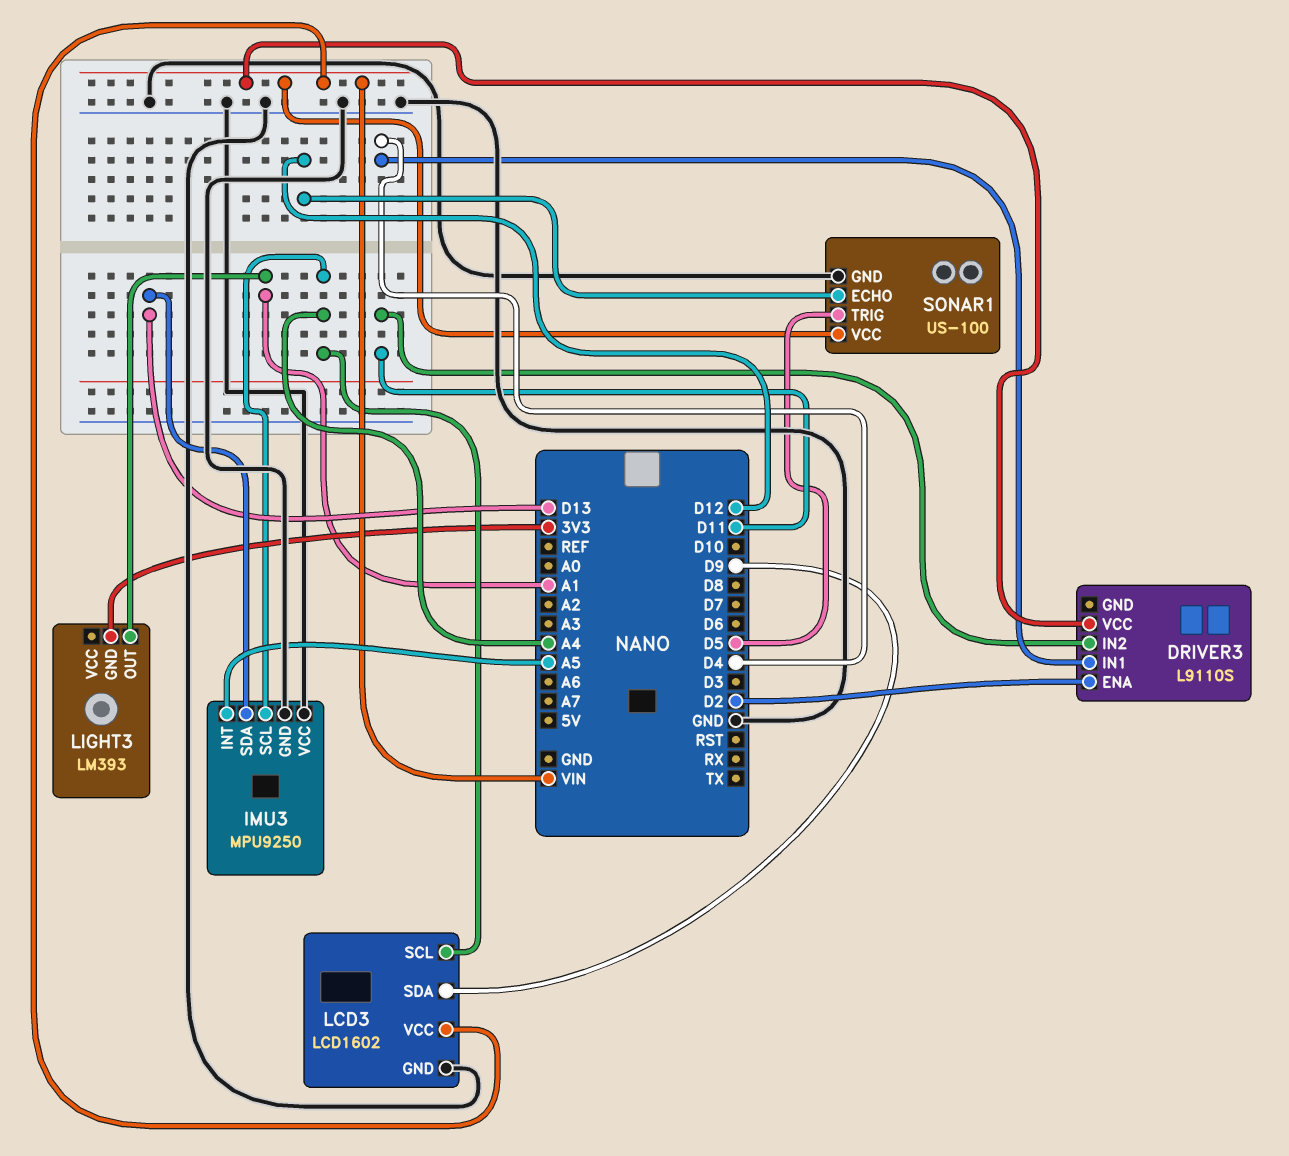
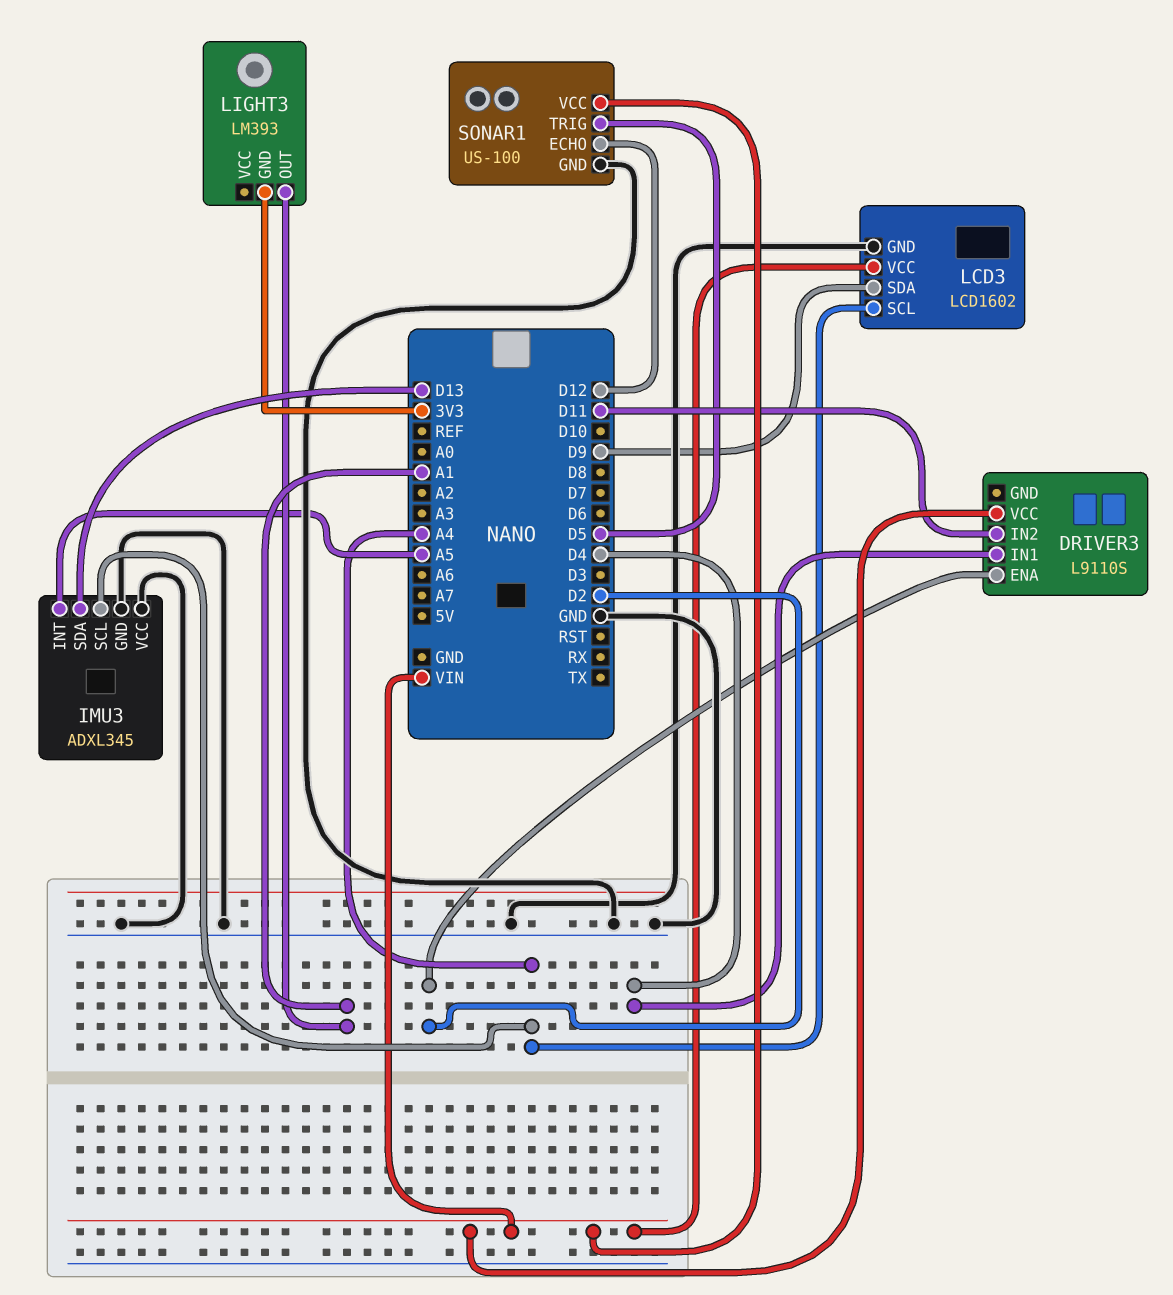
IMU3: MPU9250 -> ADXL345

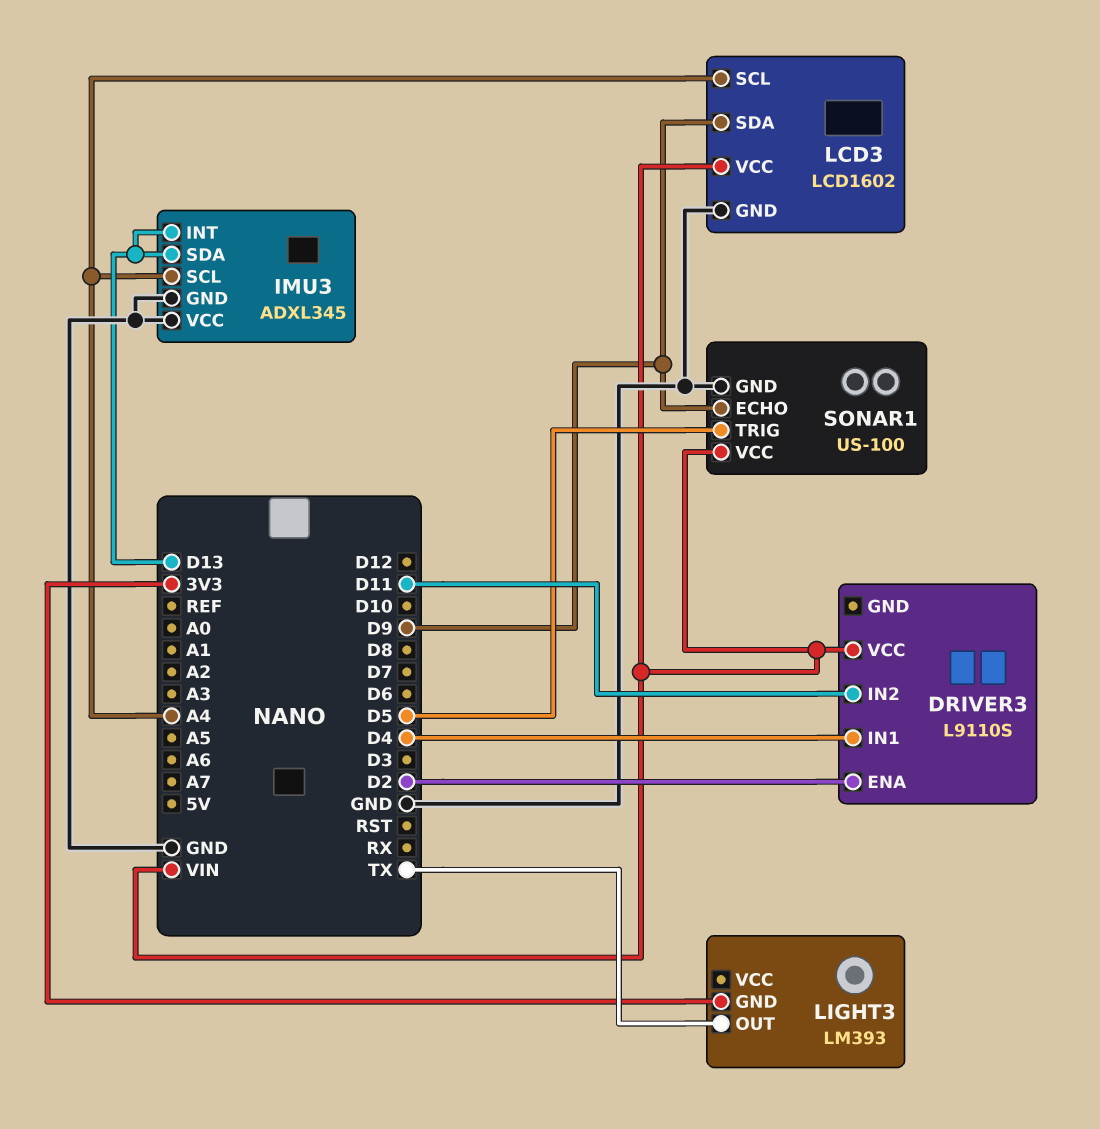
IMU3 pin INT: A5 -> D13
LIGHT3 pin OUT: A1 -> TX
SONAR1 pin ECHO: D12 -> D9

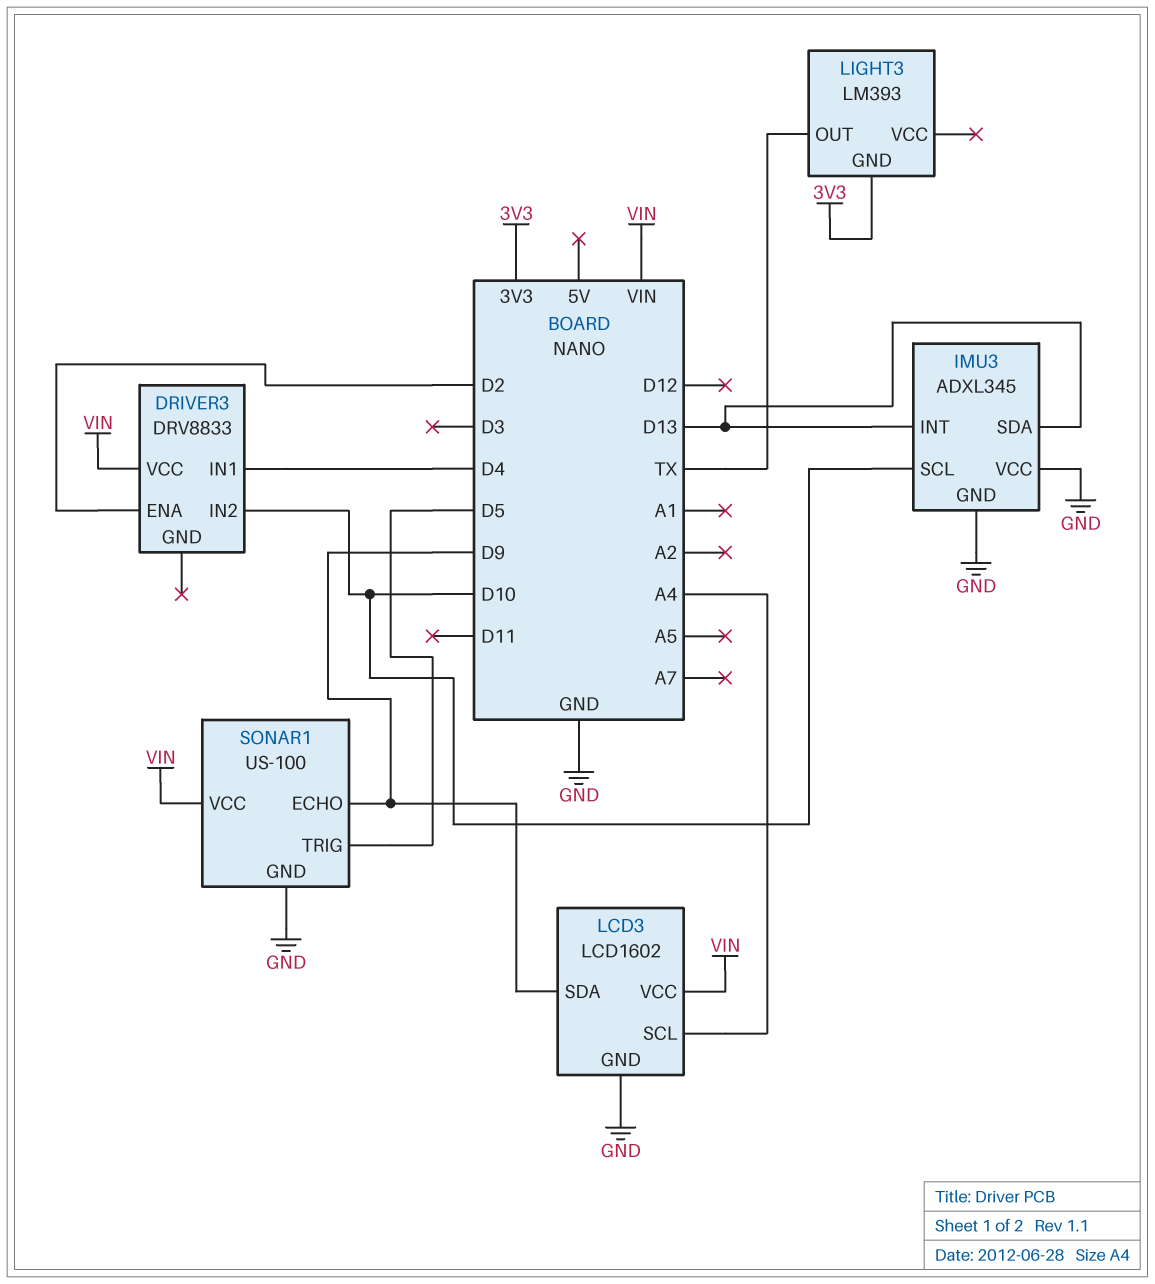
DRIVER3: L9110S -> DRV8833
DRIVER3 pin IN2: D11 -> D10
IMU3 pin SCL: A4 -> D10

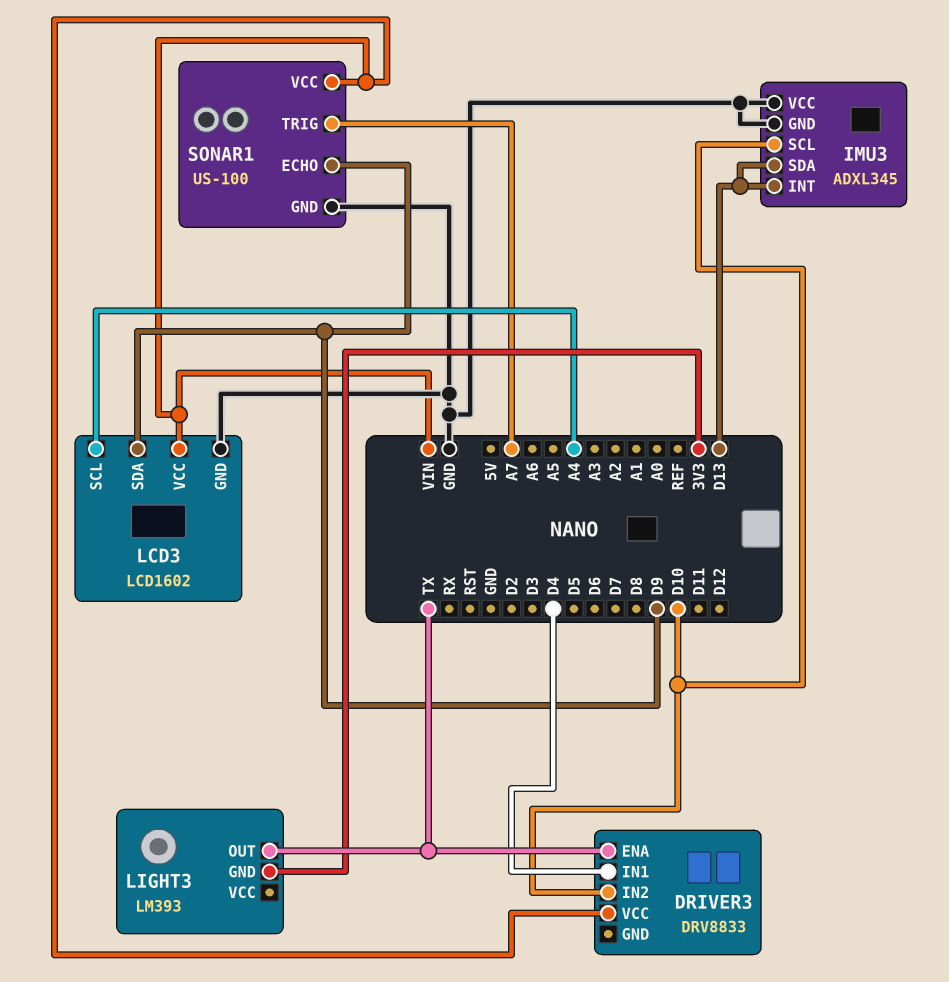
DRIVER3 pin ENA: D2 -> TX
SONAR1 pin TRIG: D5 -> A7

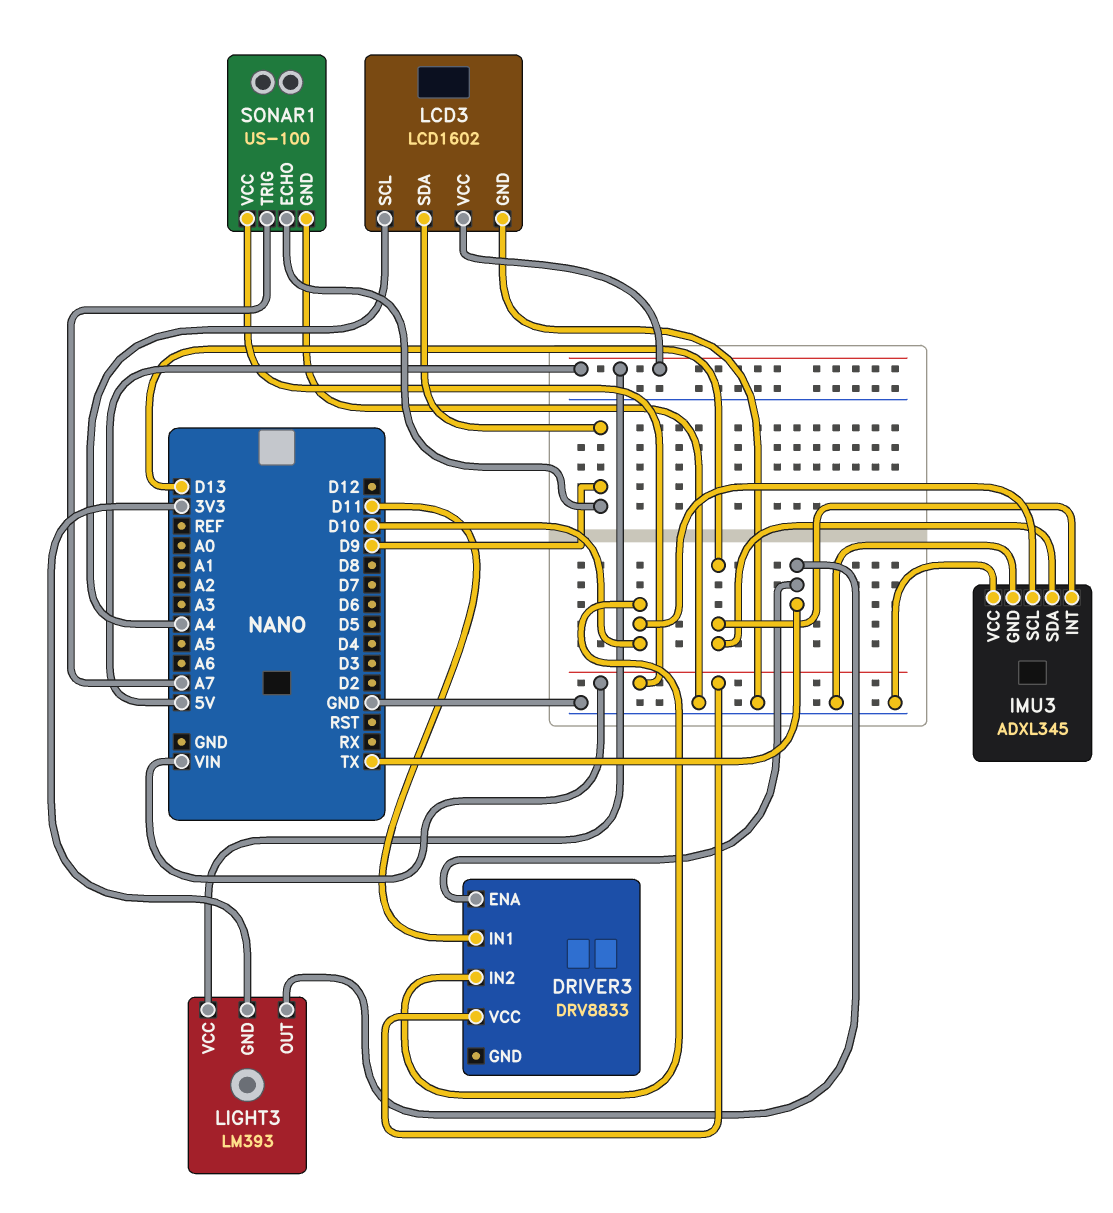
DRIVER3 pin IN1: D4 -> D11
LCD3 pin VCC: VIN -> 5V
LIGHT3 pin VCC: none -> 5V

